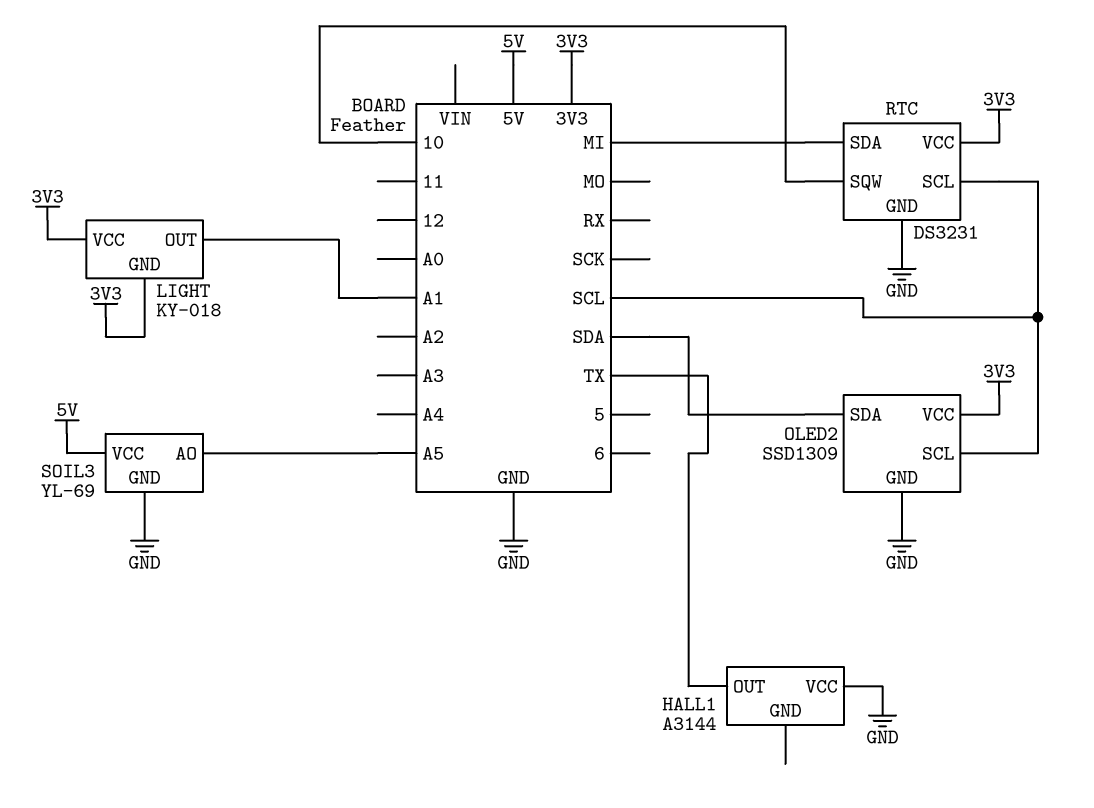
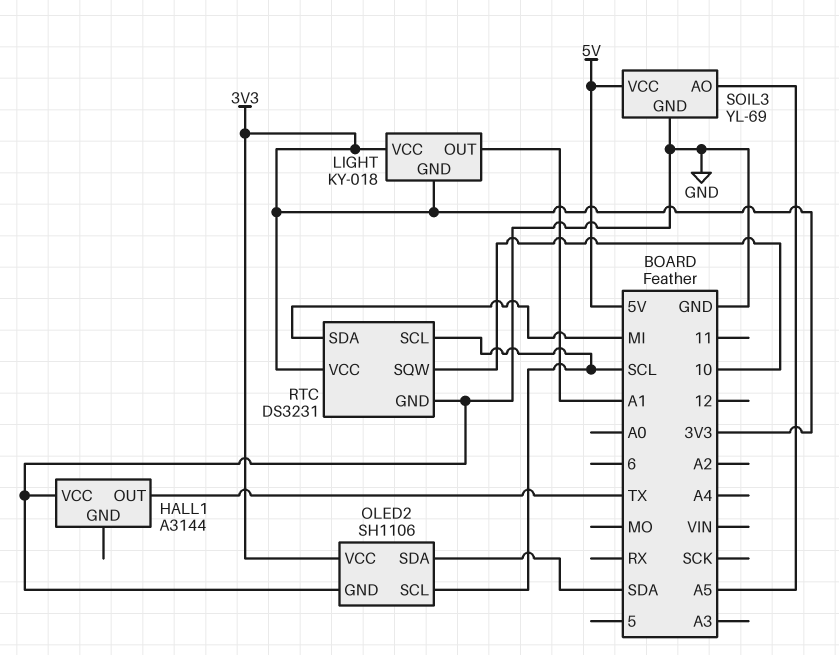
OLED2: SSD1309 -> SH1106

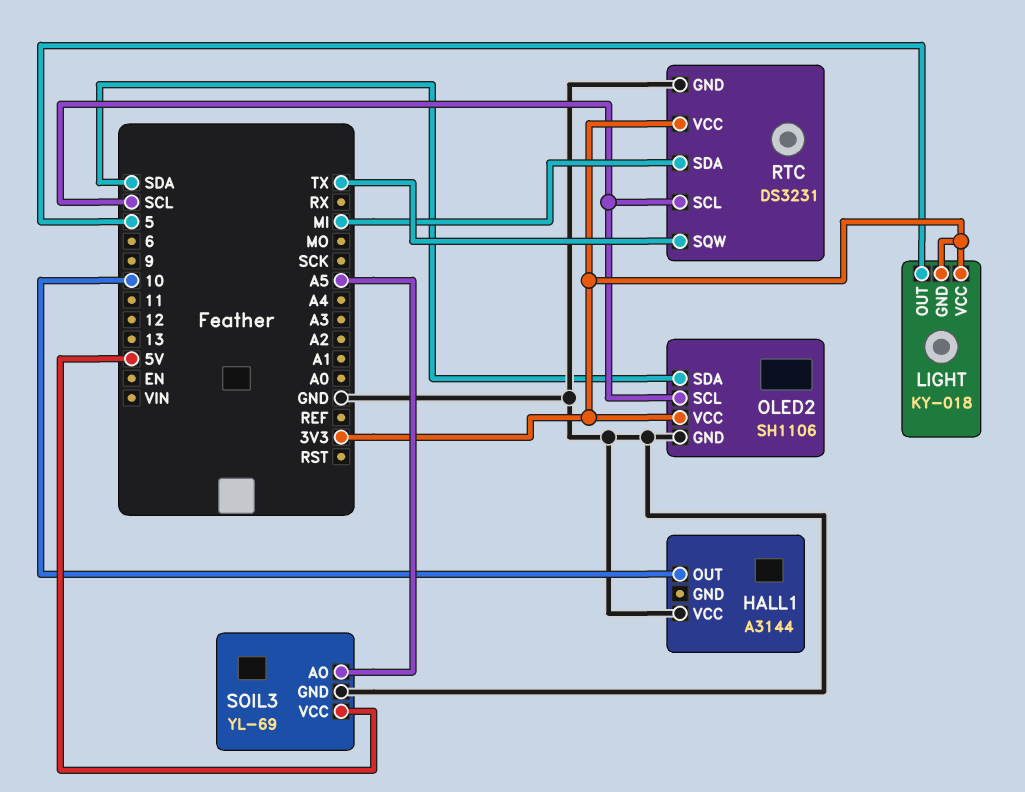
HALL1 pin OUT: TX -> 10
LIGHT pin OUT: A1 -> 5
RTC pin SQW: 10 -> TX

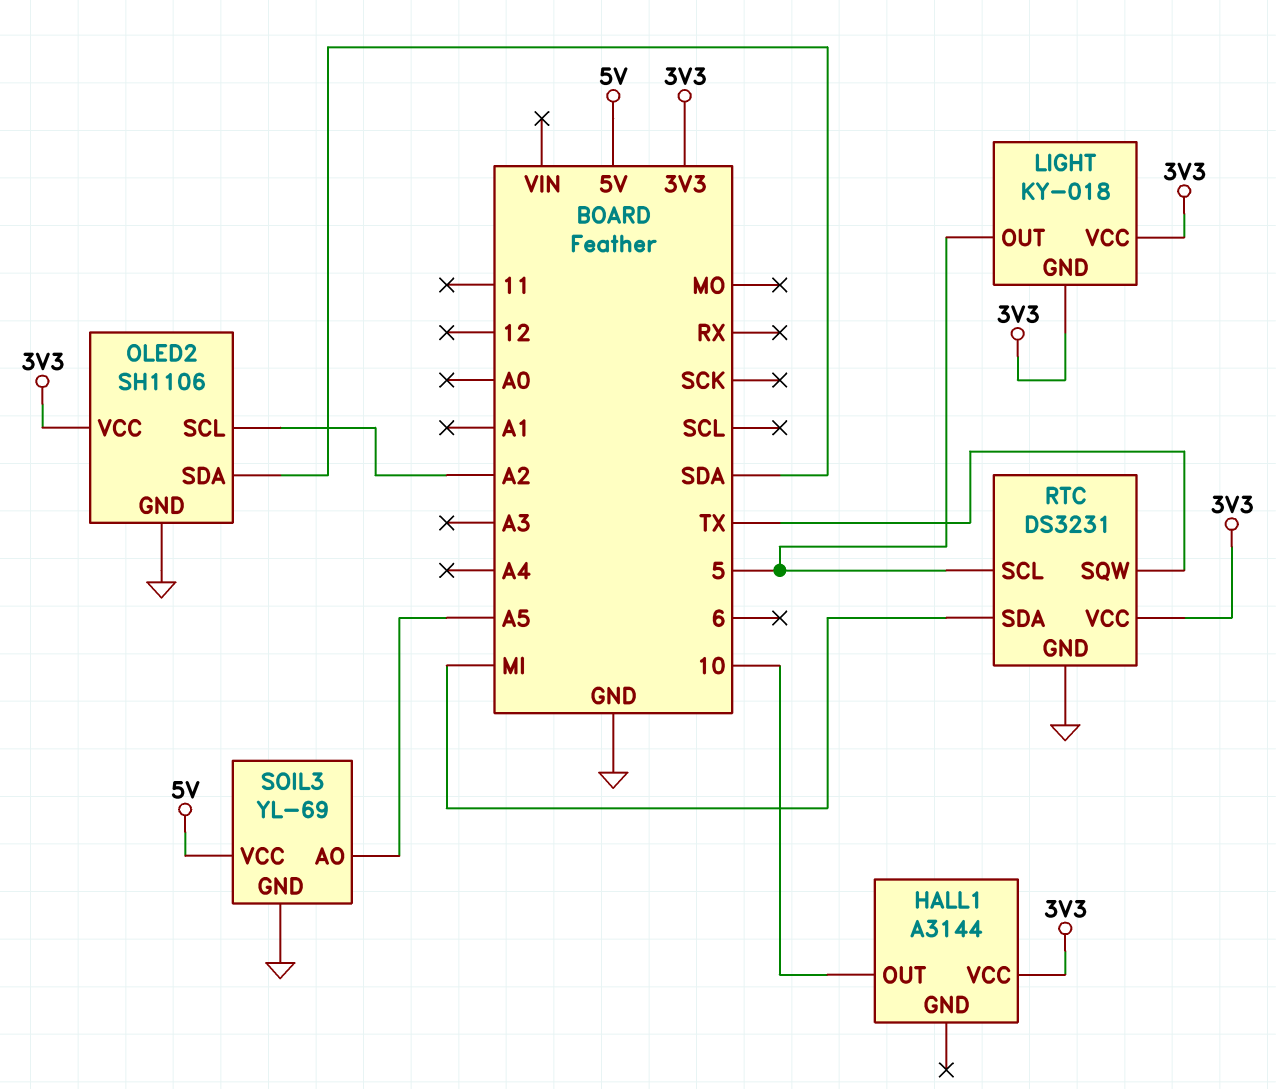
HALL1 pin VCC: GND -> 3V3
OLED2 pin SCL: SCL -> A2
RTC pin SCL: SCL -> 5

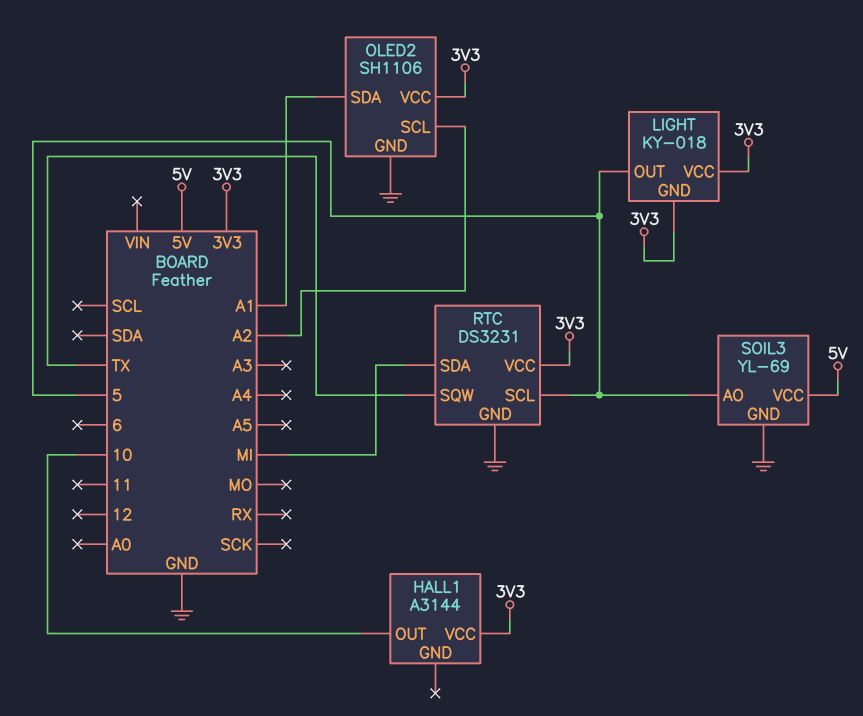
OLED2 pin SDA: SDA -> A1
SOIL3 pin AO: A5 -> 5

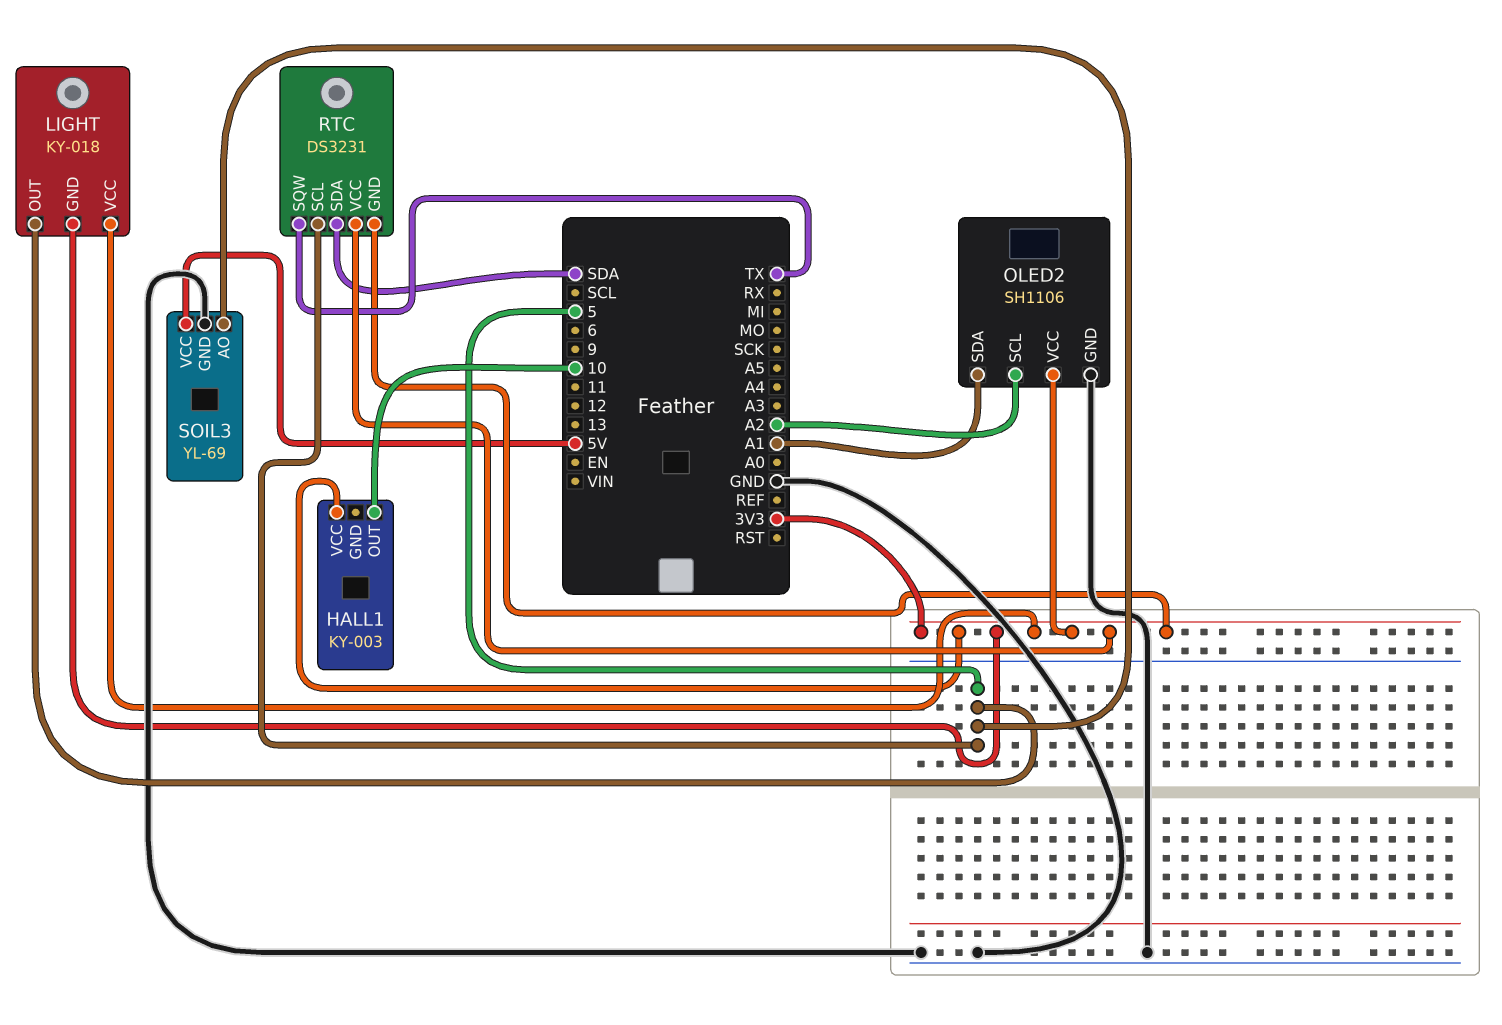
HALL1: A3144 -> KY-003
RTC pin GND: GND -> 3V3
RTC pin SDA: MI -> SDA

